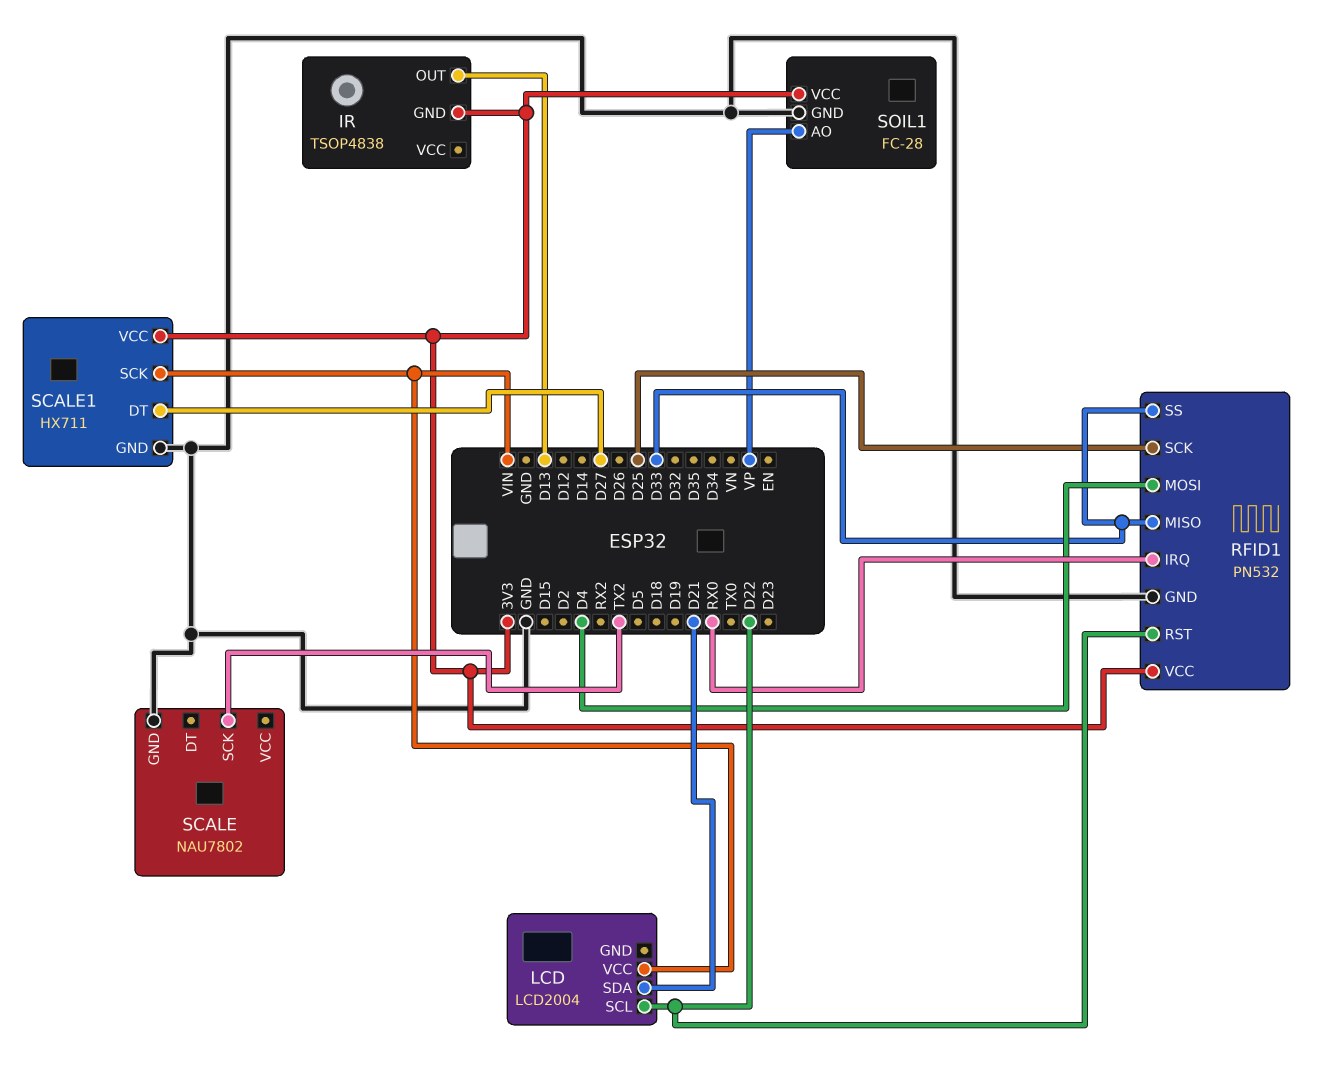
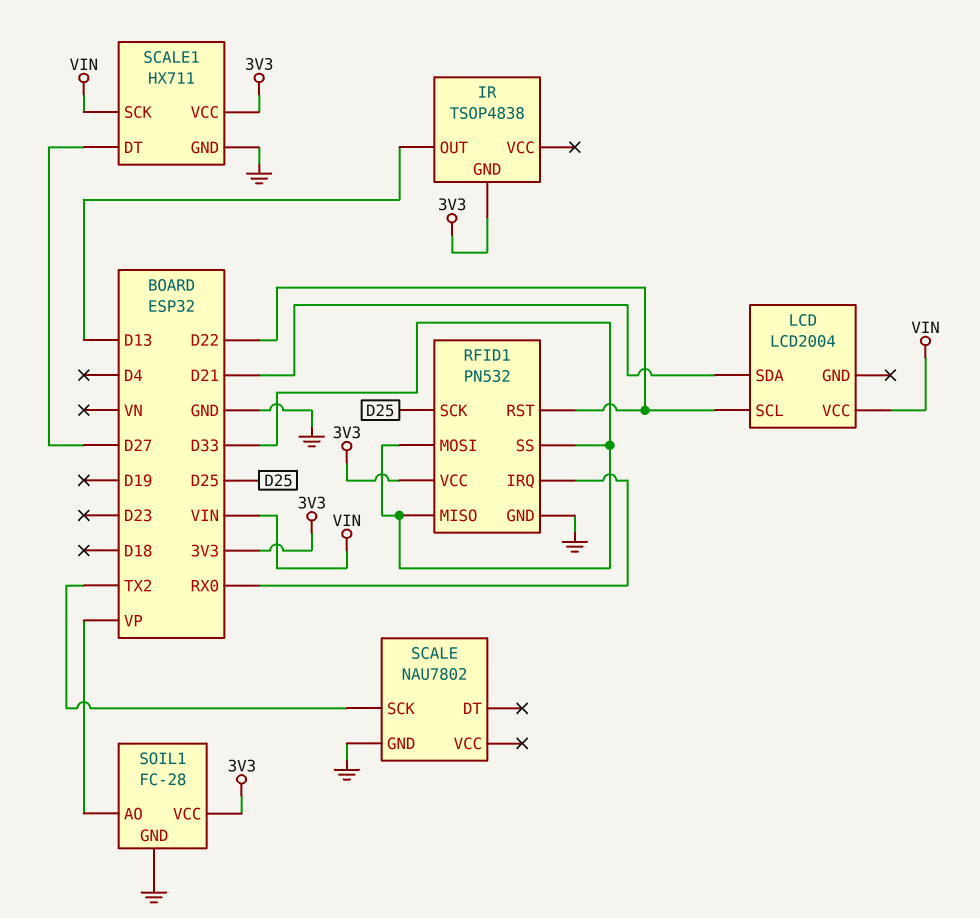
RFID1 pin MOSI: D4 -> D33

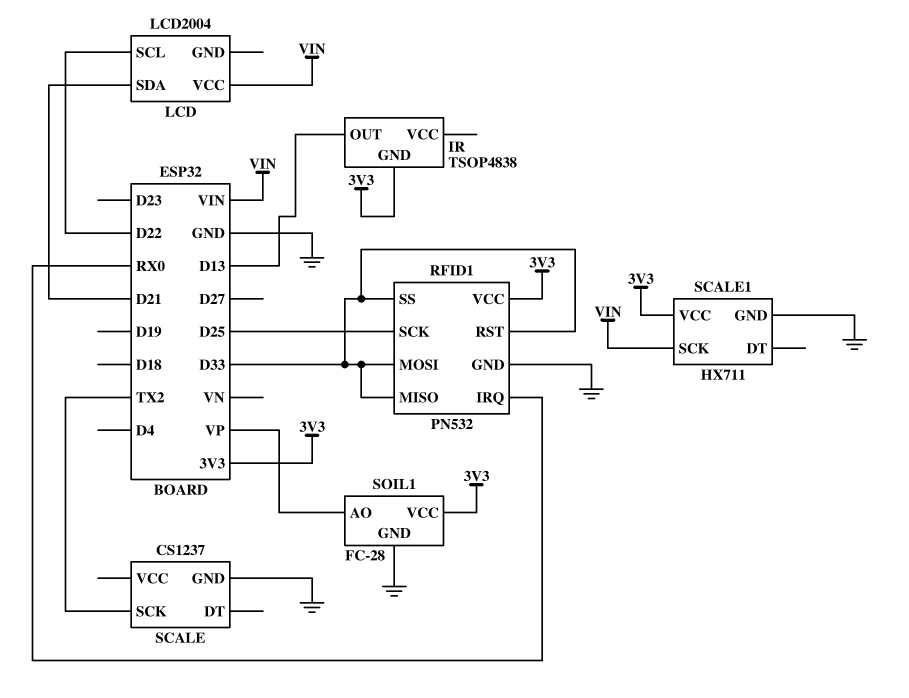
RFID1 pin RST: D22 -> D33
SCALE: NAU7802 -> CS1237
SCALE1 pin DT: D27 -> none

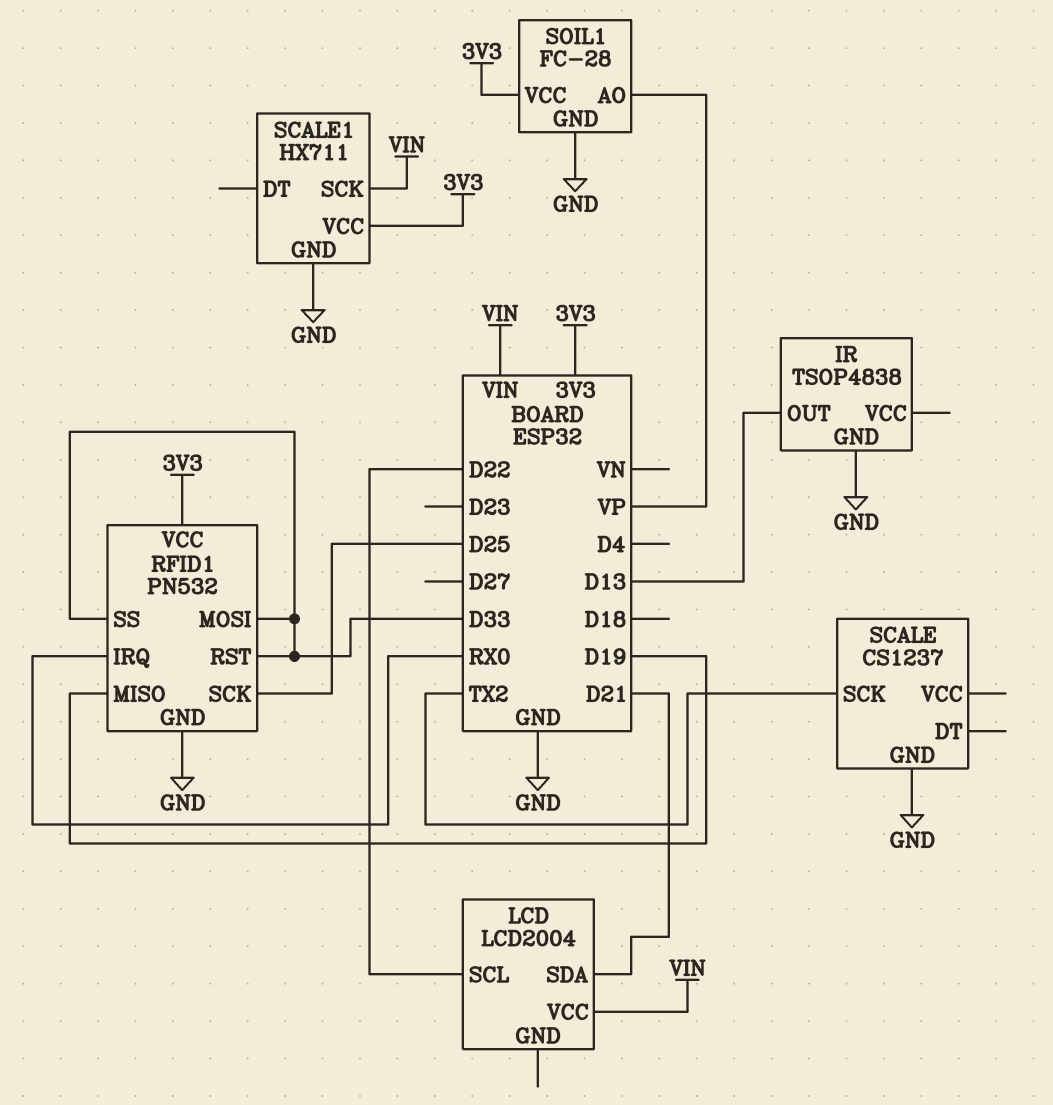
IR pin GND: 3V3 -> GND
RFID1 pin MISO: D33 -> D19

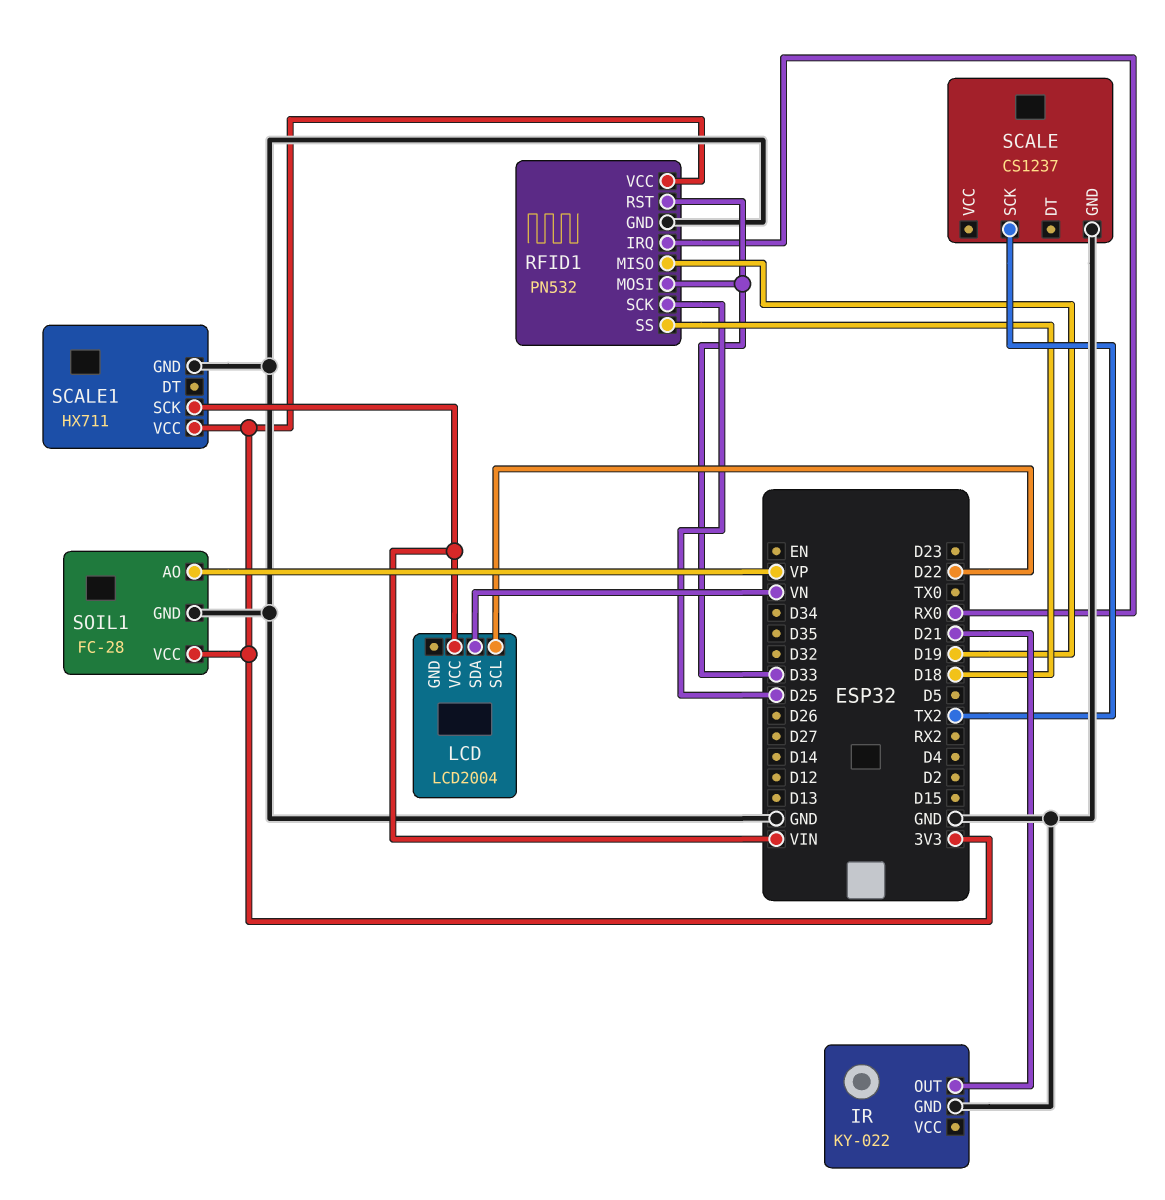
IR: TSOP4838 -> KY-022
IR pin OUT: D13 -> D21
LCD pin SDA: D21 -> VN
RFID1 pin SS: D33 -> D18

